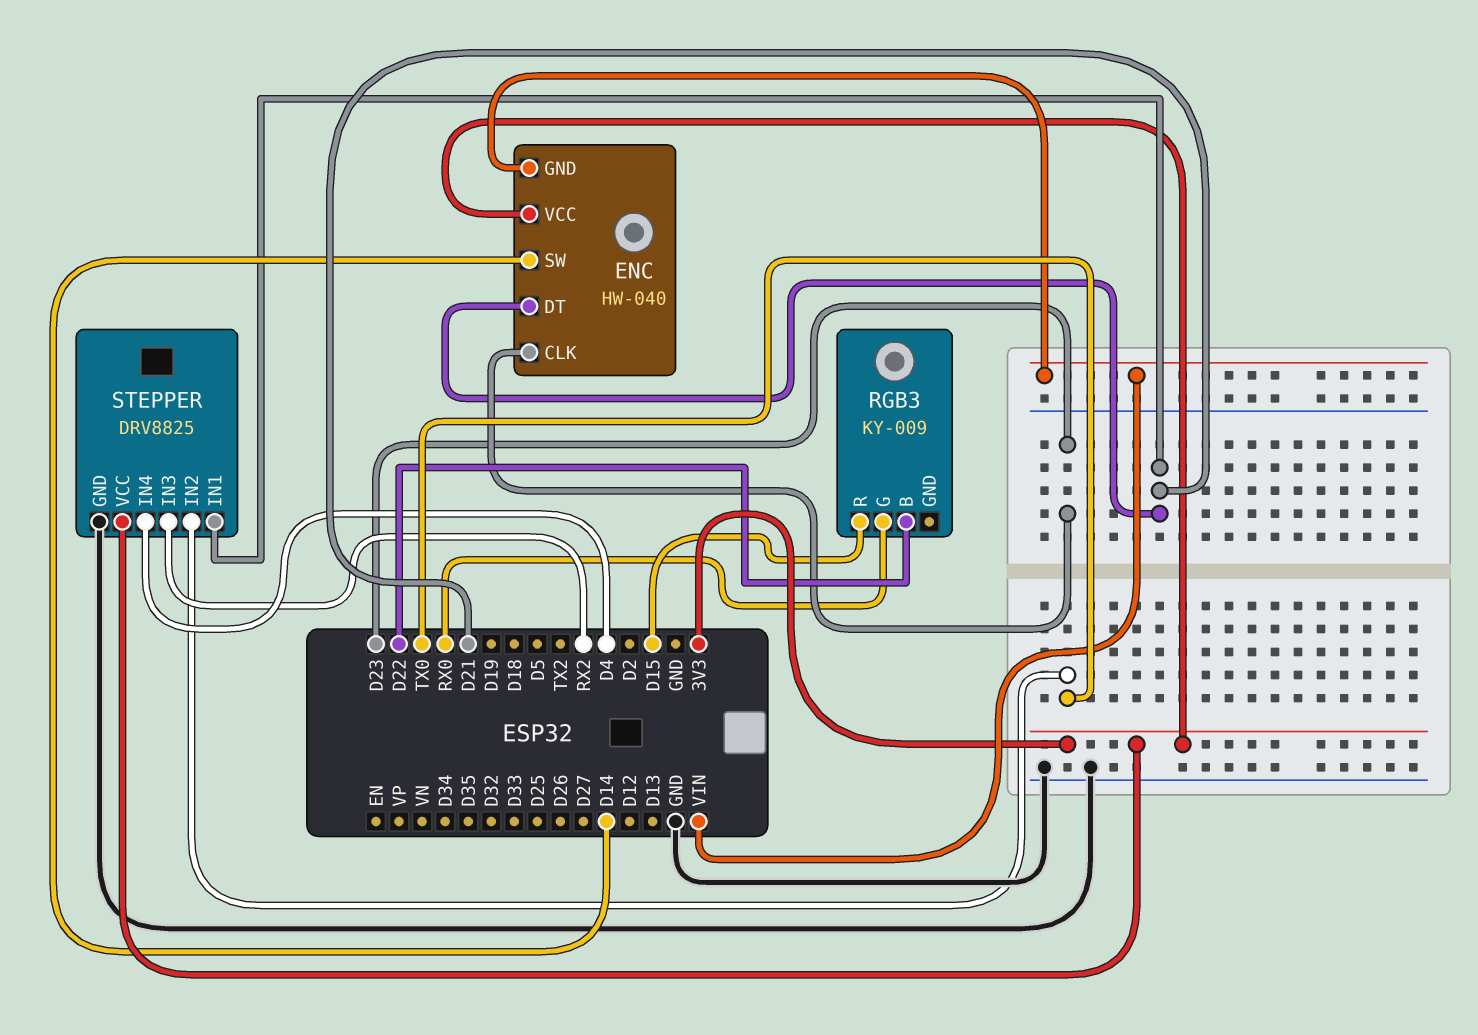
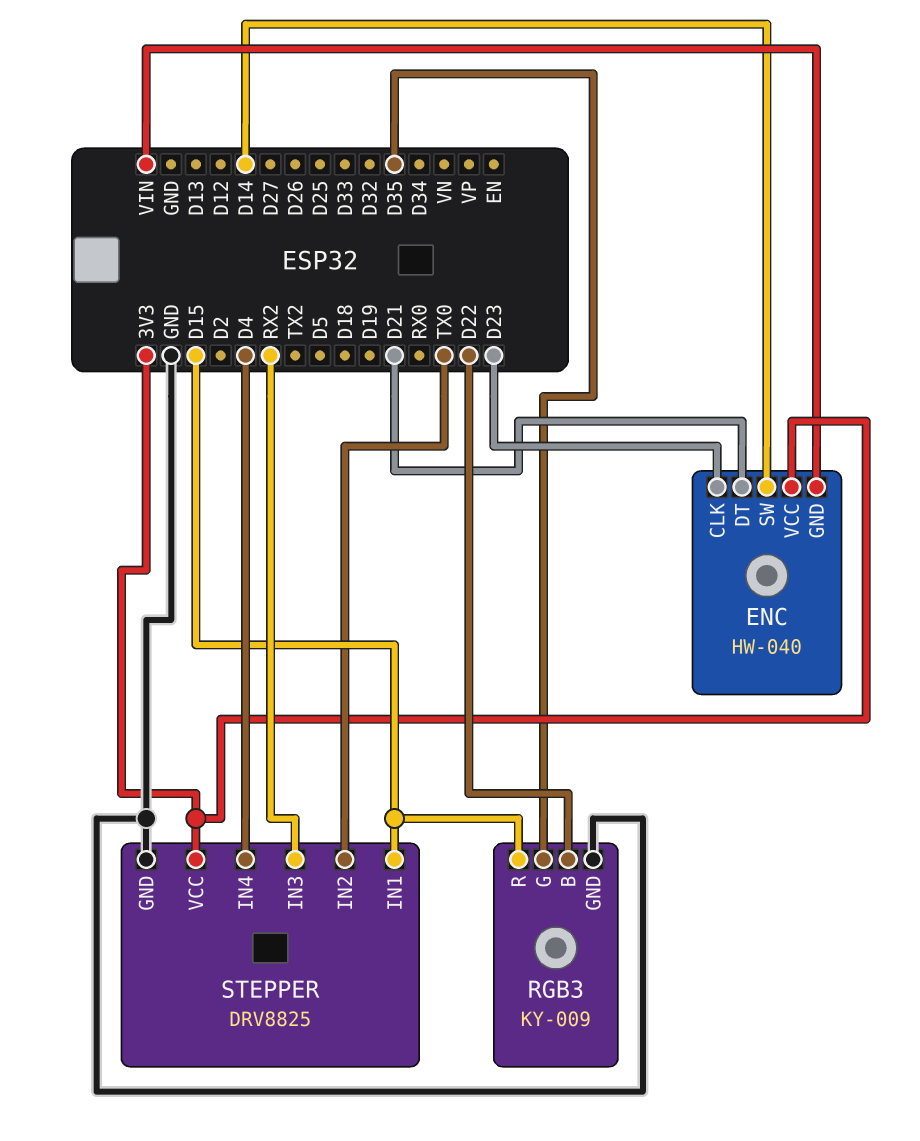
RGB3 pin G: RX0 -> D35
RGB3 pin GND: none -> GND
STEPPER pin IN1: D21 -> D15

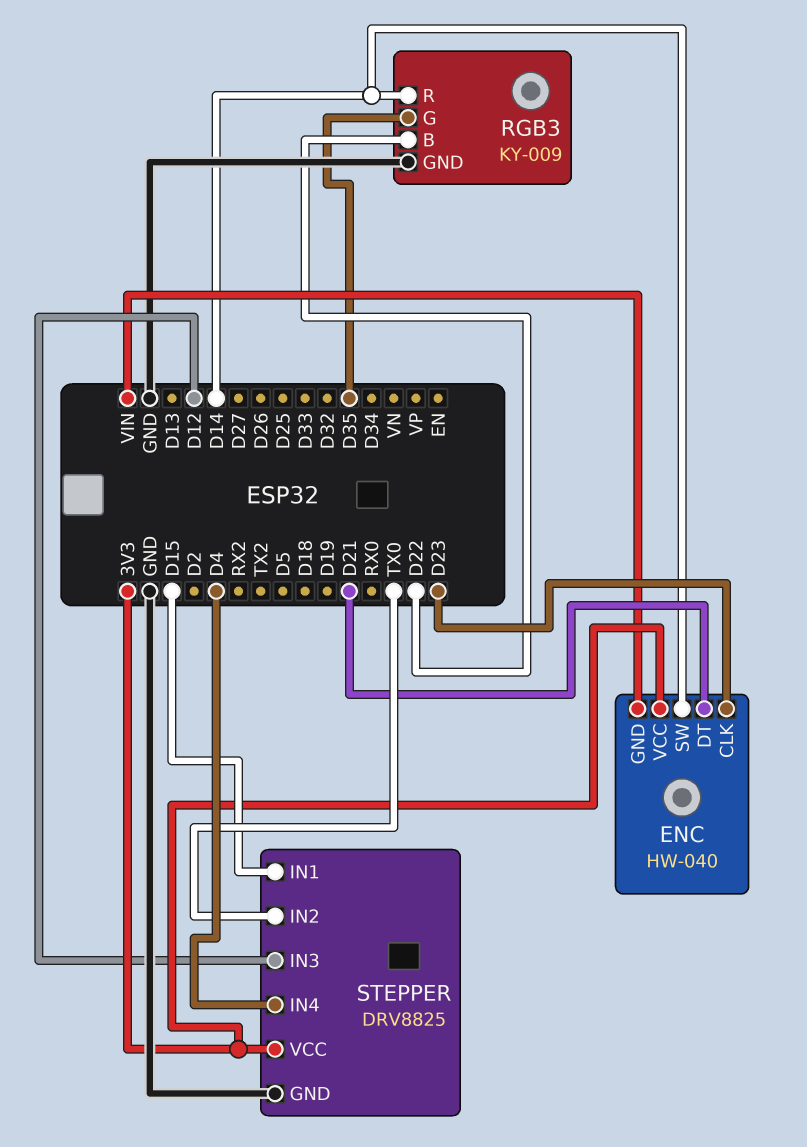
RGB3 pin R: D15 -> D14
STEPPER pin IN3: RX2 -> D12

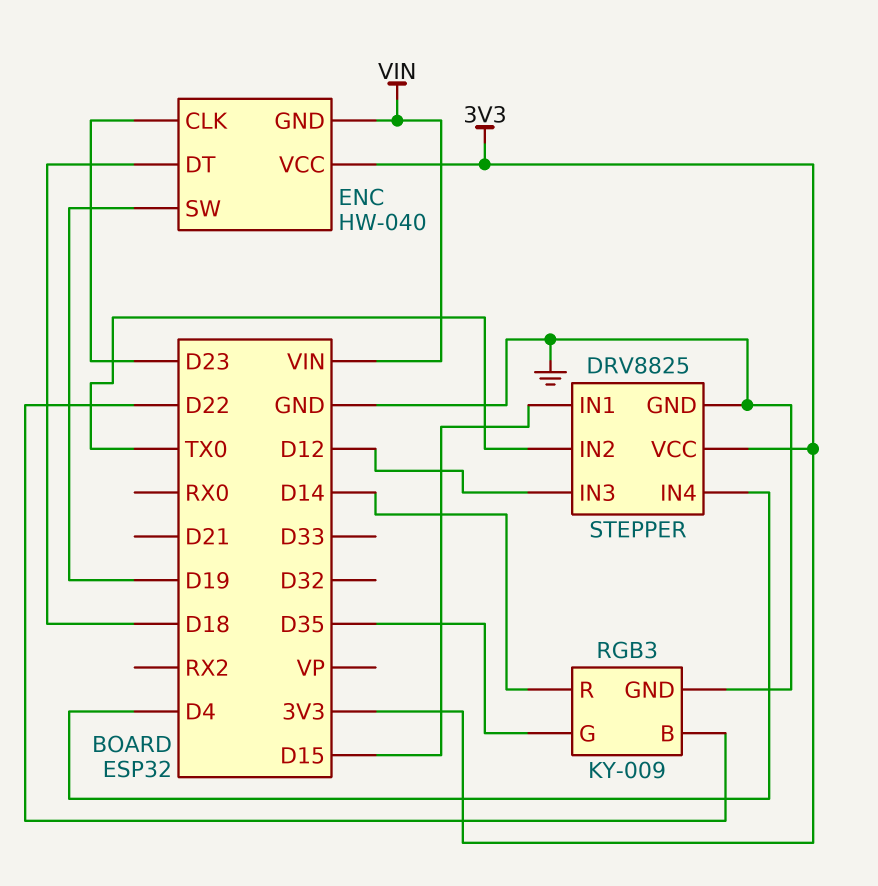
ENC pin DT: D21 -> D18
ENC pin SW: D14 -> D19

